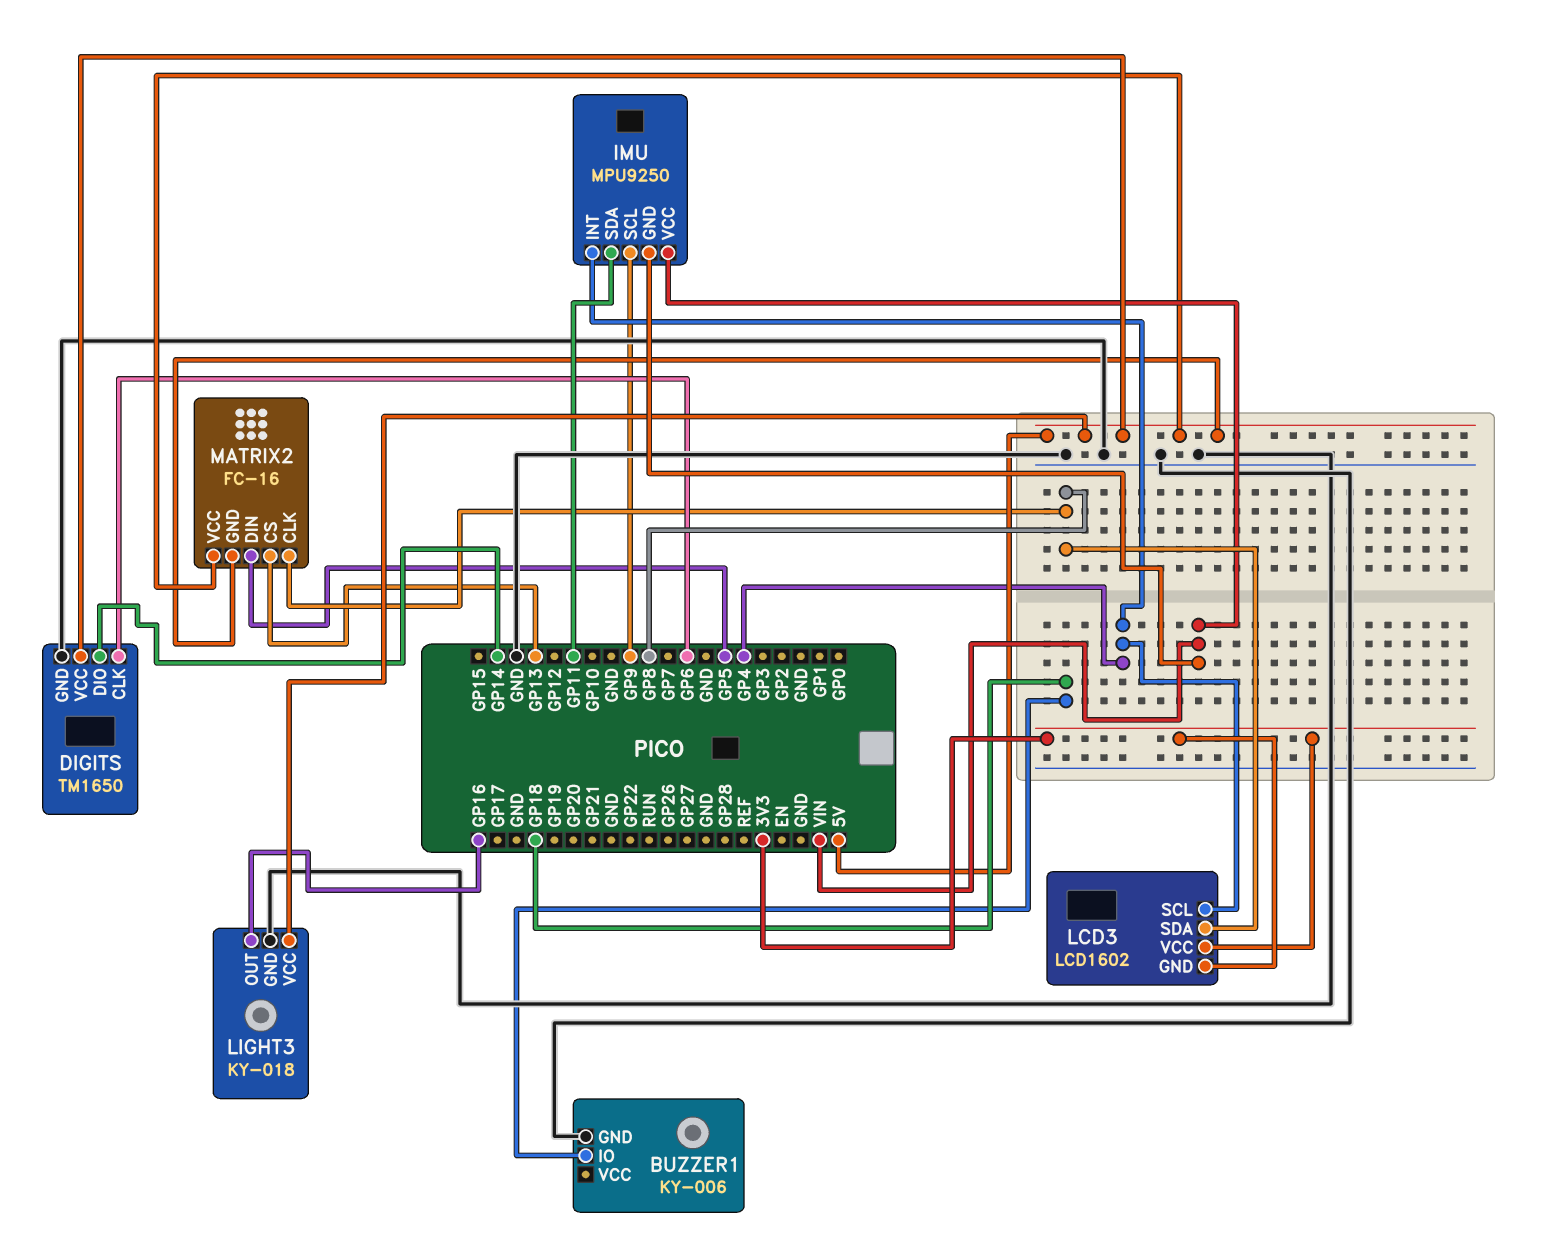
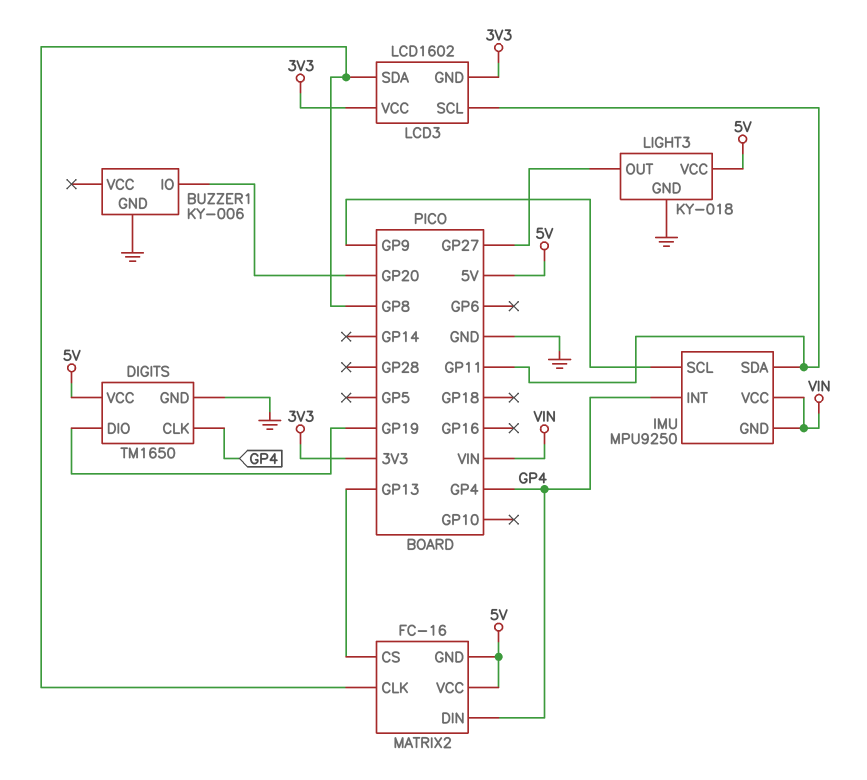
BUZZER1 pin IO: GP18 -> GP20
DIGITS pin CLK: GP6 -> GP4
DIGITS pin DIO: GP14 -> GP19
LCD3 pin SCL: GP4 -> GP11
LIGHT3 pin OUT: GP16 -> GP27
MATRIX2 pin DIN: GP5 -> GP4

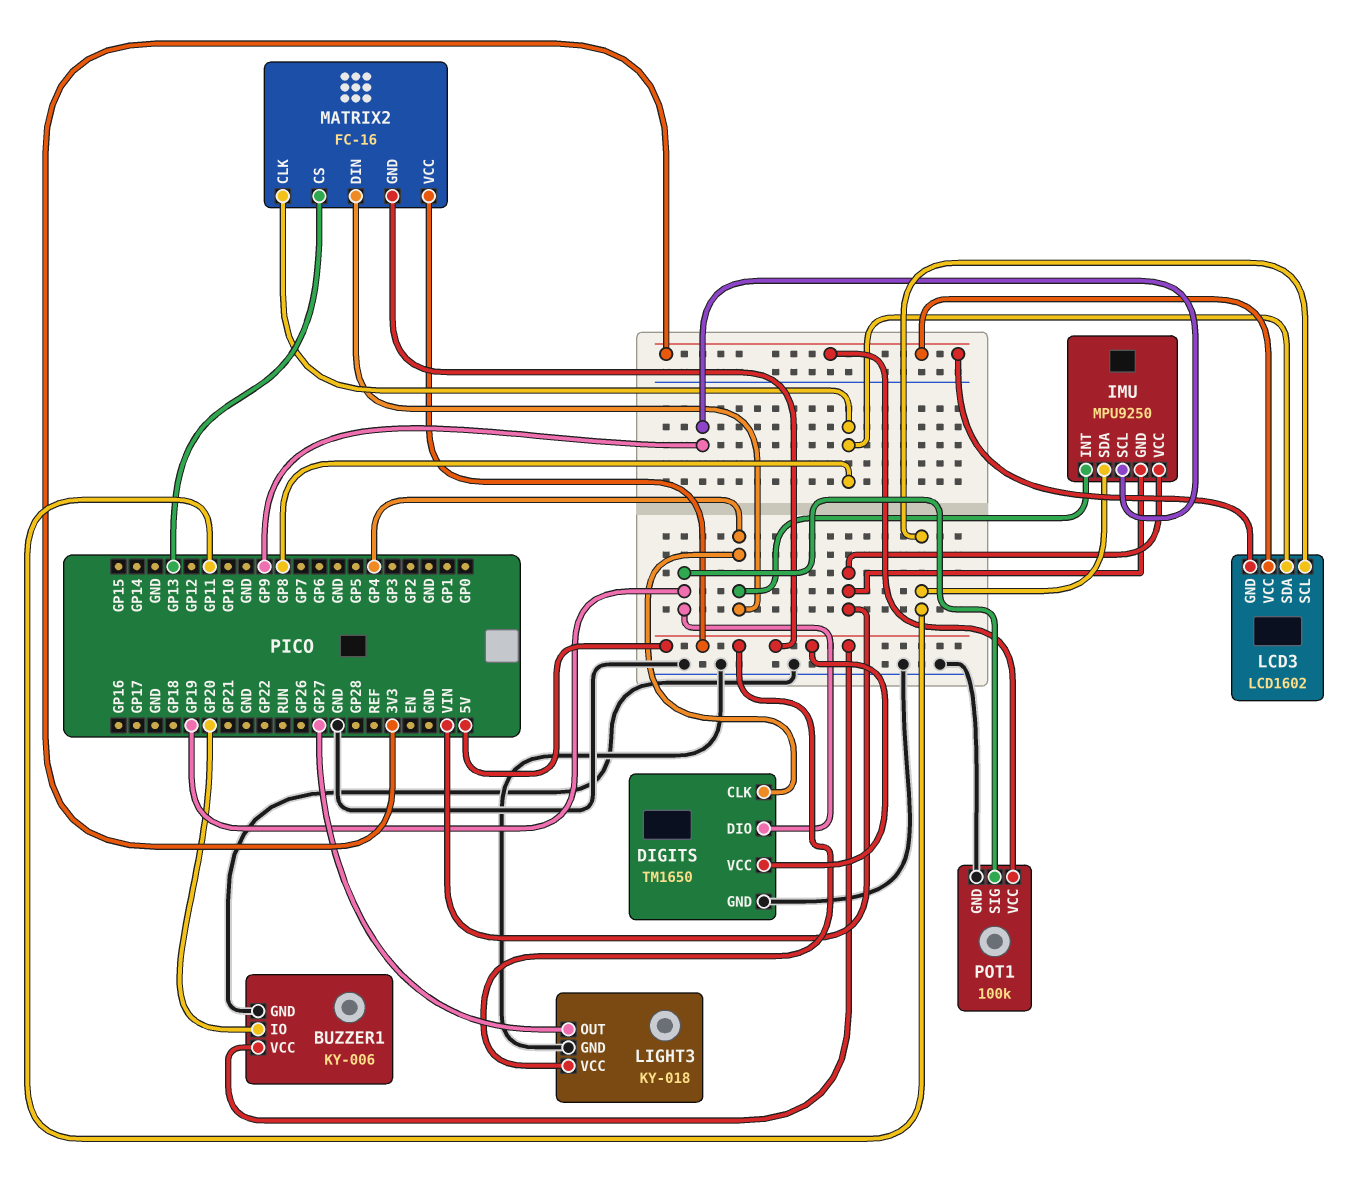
BUZZER1 pin VCC: none -> 5V
POT1: none -> 100k
POT1 pin GND: none -> GND
POT1 pin SIG: none -> GP19
POT1 pin VCC: none -> 3V3

